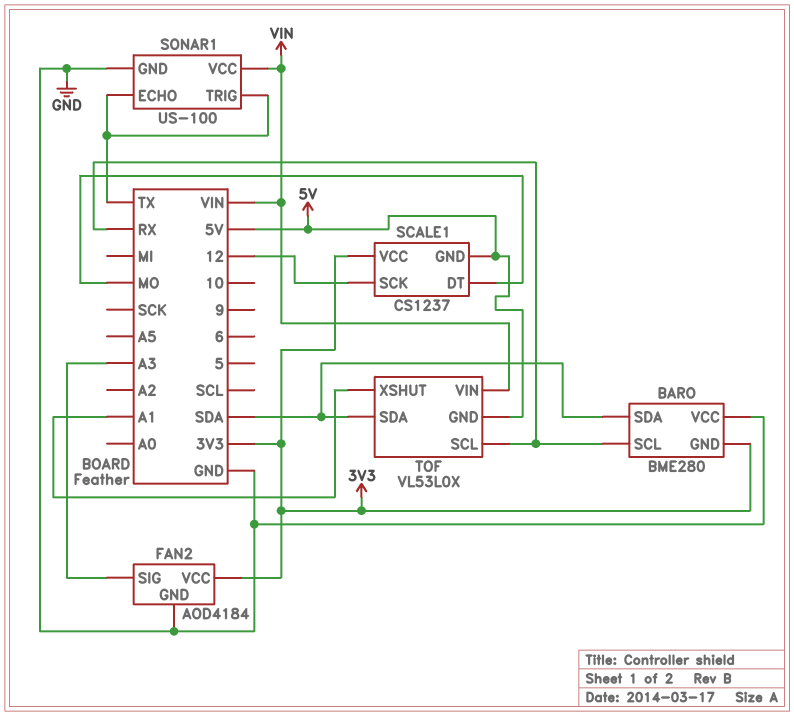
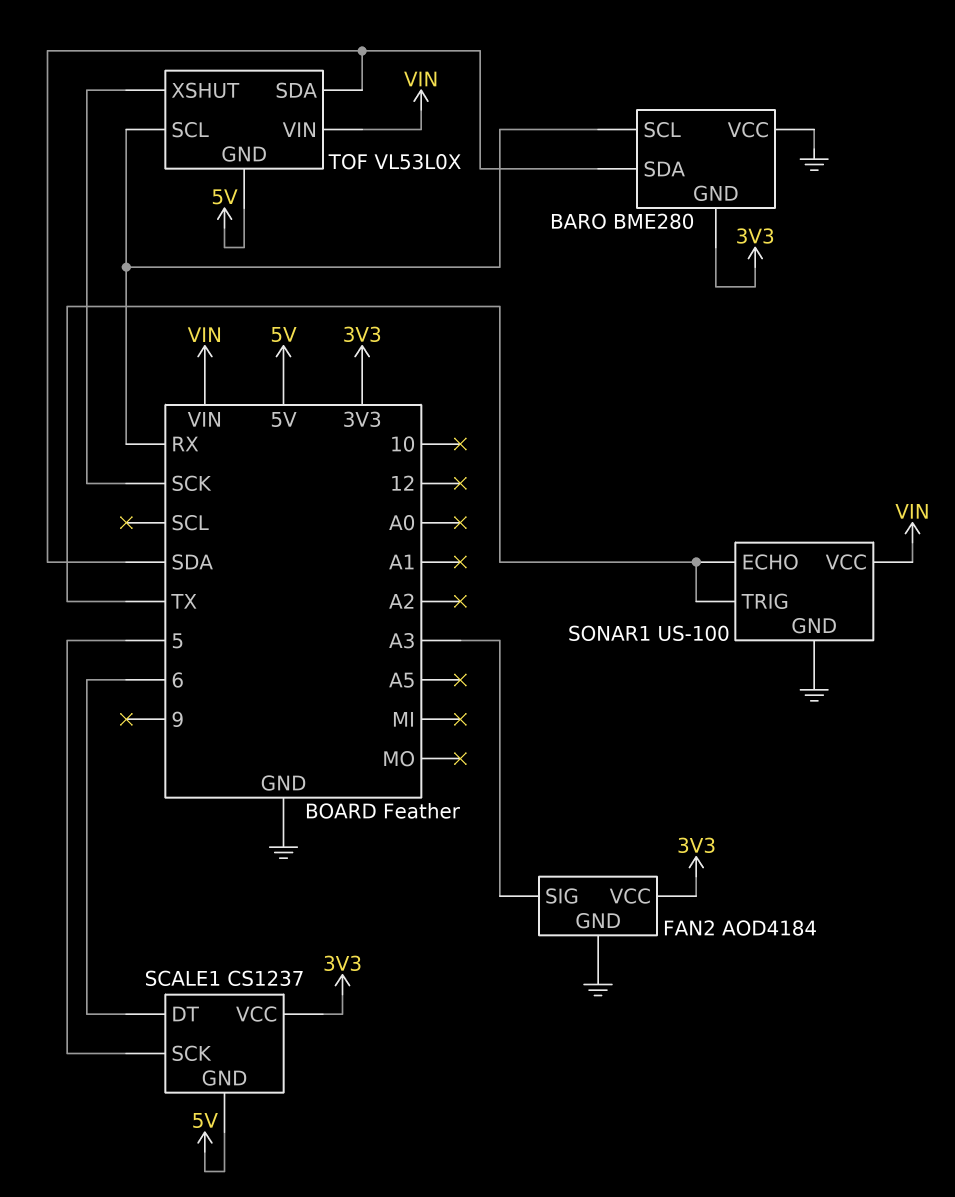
SCALE1 pin DT: MO -> 6
SCALE1 pin SCK: 12 -> 5
TOF pin XSHUT: A1 -> SCK

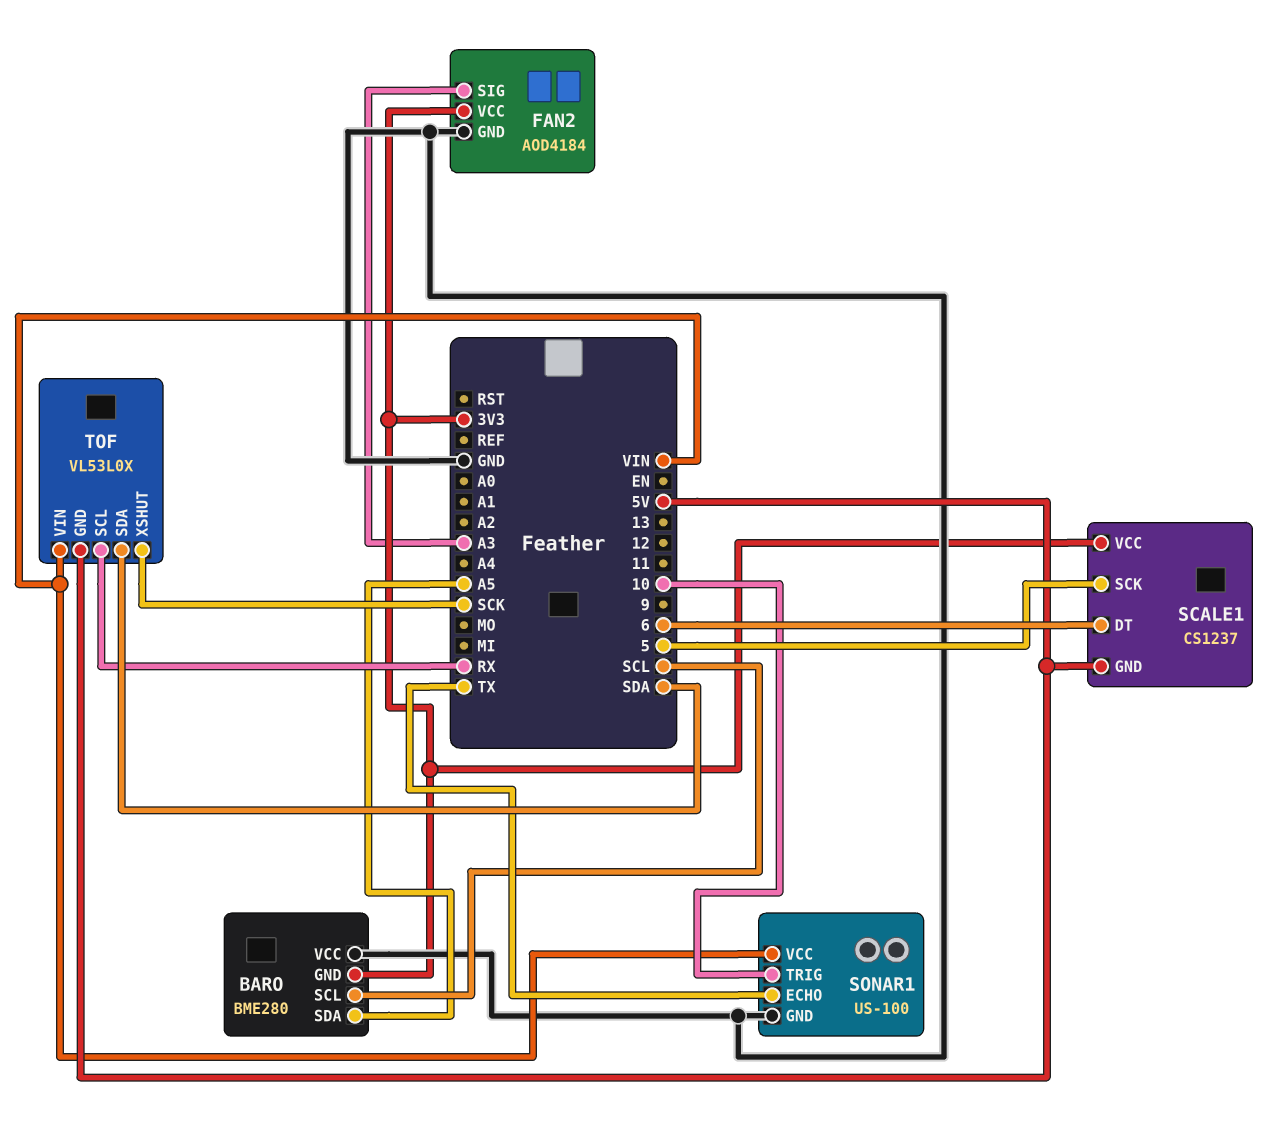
BARO pin SCL: RX -> SCL
BARO pin SDA: SDA -> A5
SONAR1 pin TRIG: TX -> 10

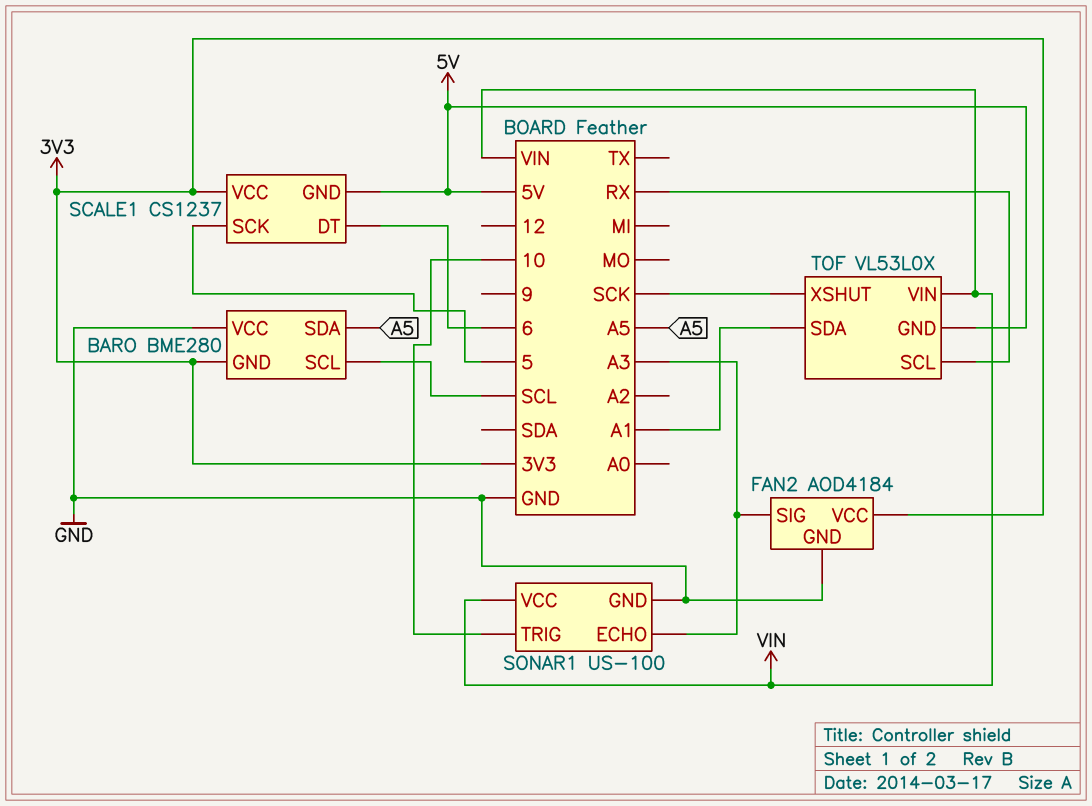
SONAR1 pin ECHO: TX -> A3
TOF pin SDA: SDA -> A1

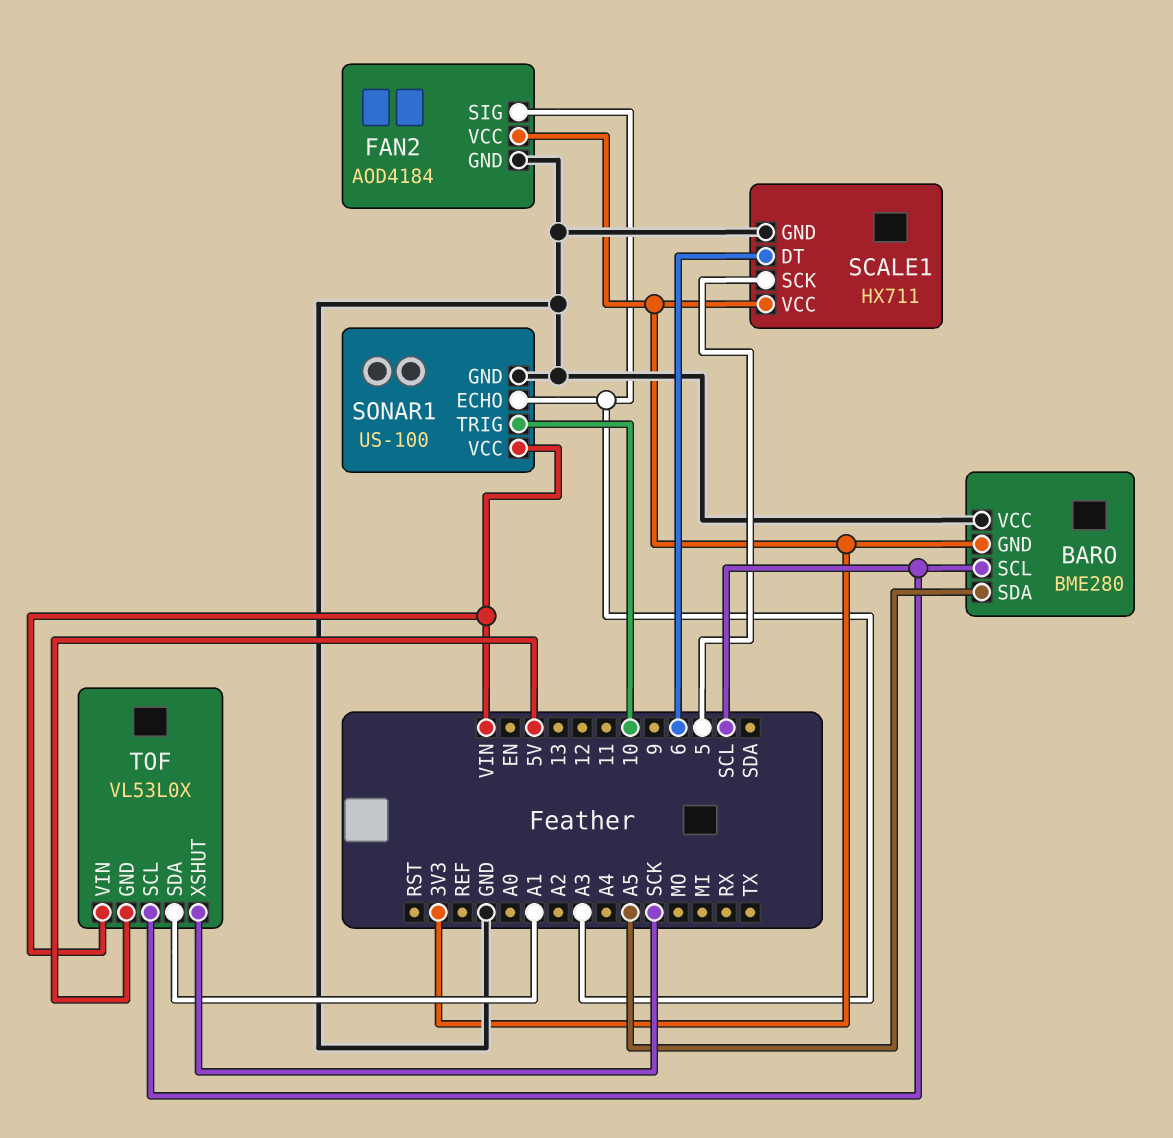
SCALE1: CS1237 -> HX711
SCALE1 pin GND: 5V -> GND
TOF pin SCL: RX -> SCL

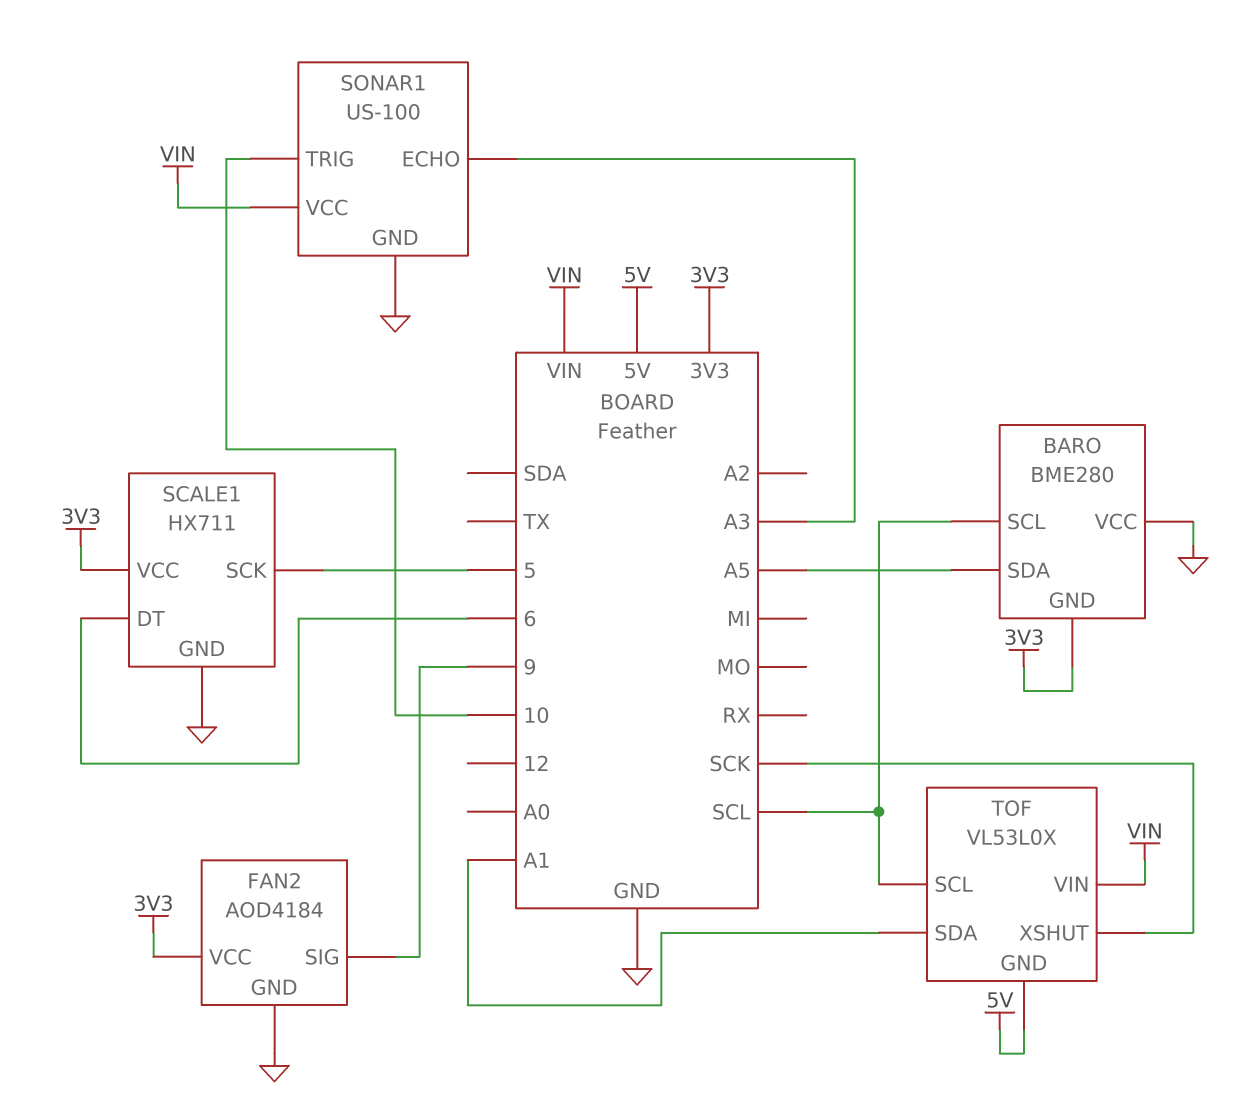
FAN2 pin SIG: A3 -> 9

